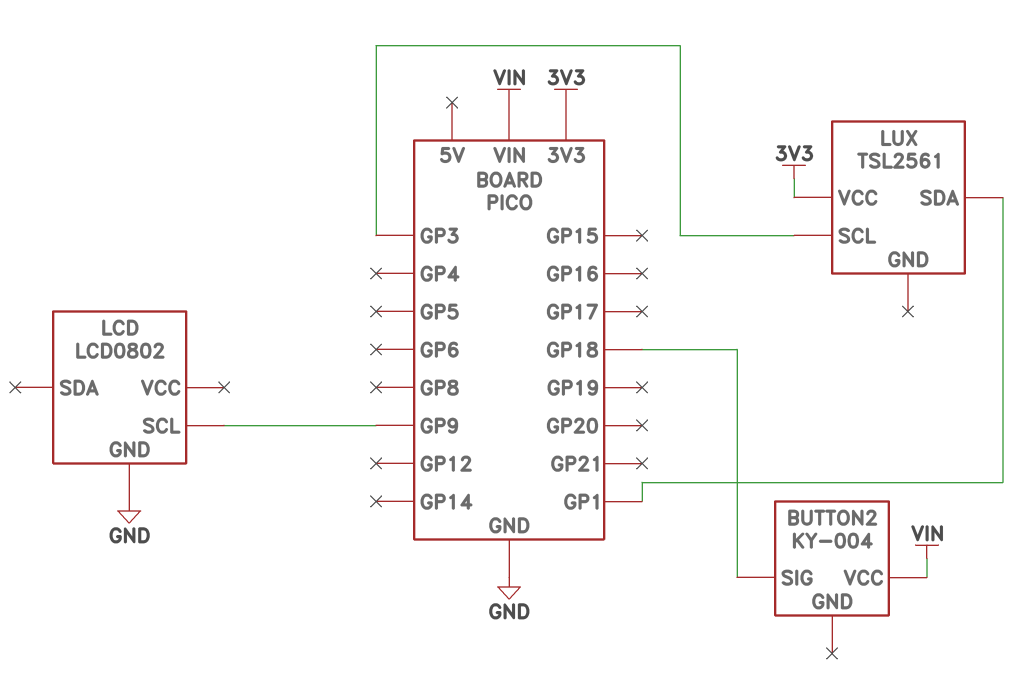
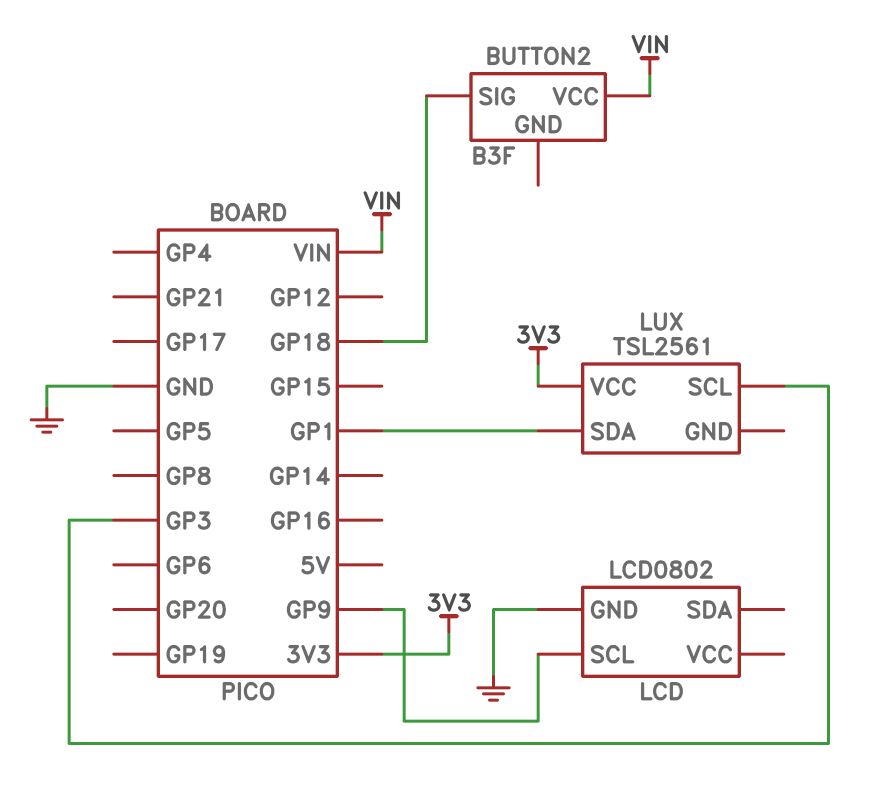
BUTTON2: KY-004 -> B3F

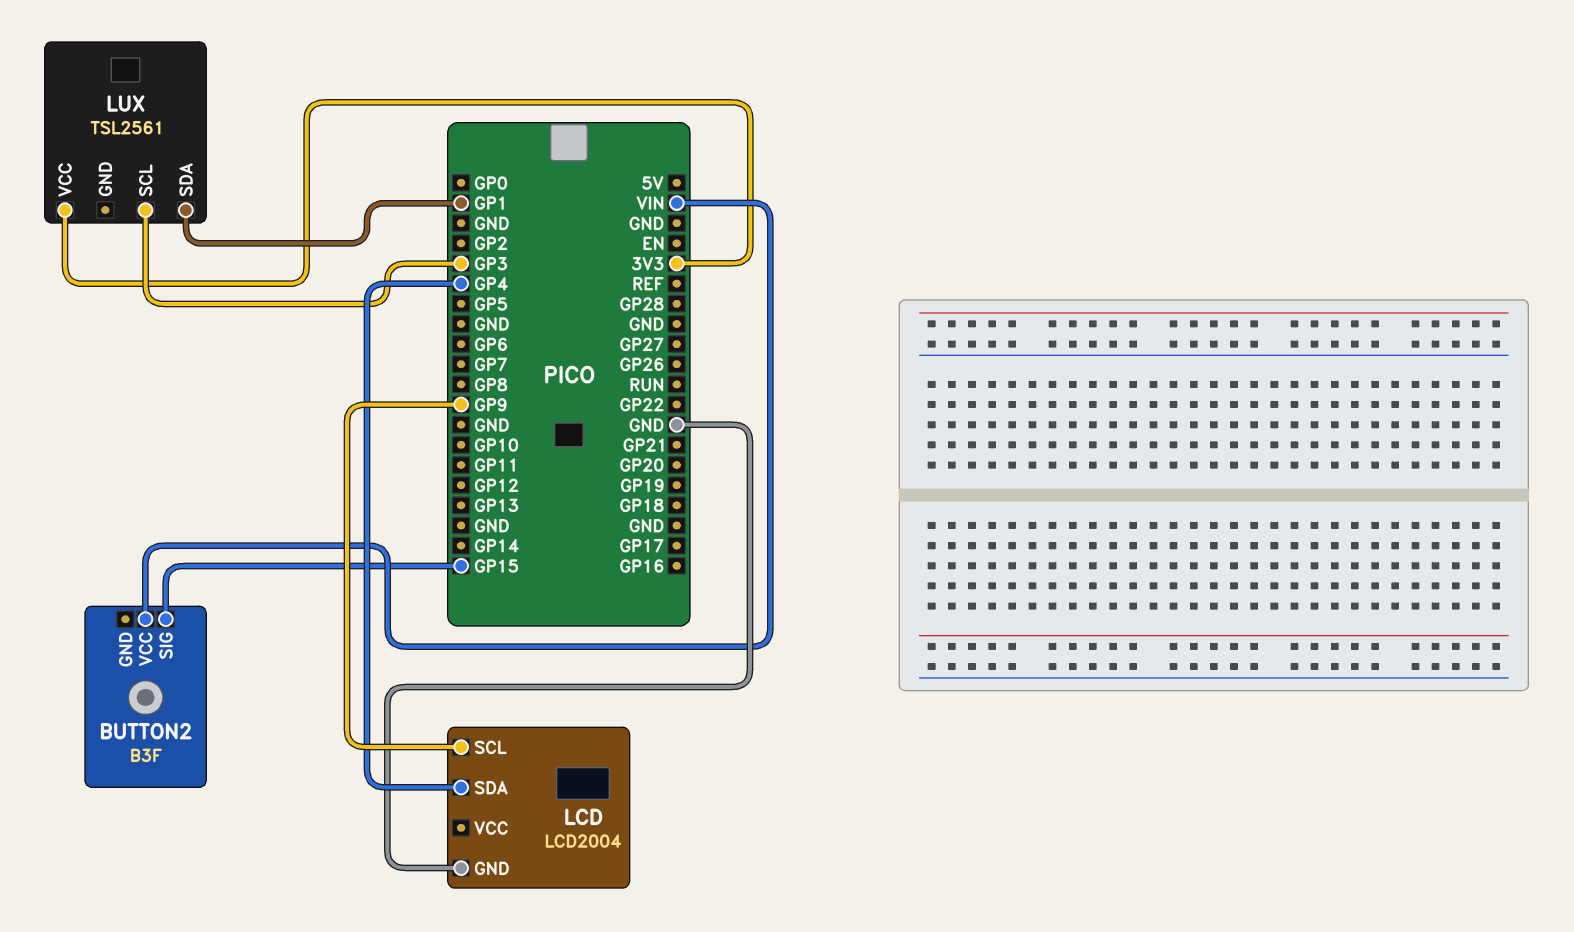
BUTTON2 pin SIG: GP18 -> GP15
LCD: LCD0802 -> LCD2004
LCD pin SDA: none -> GP4

